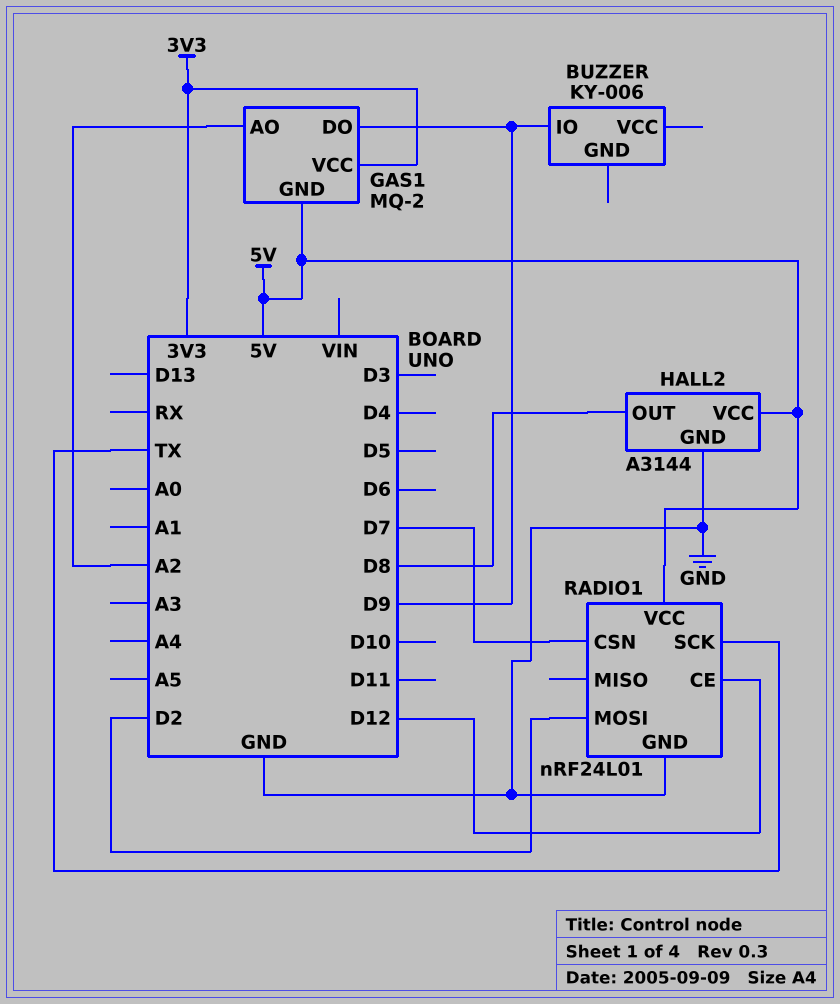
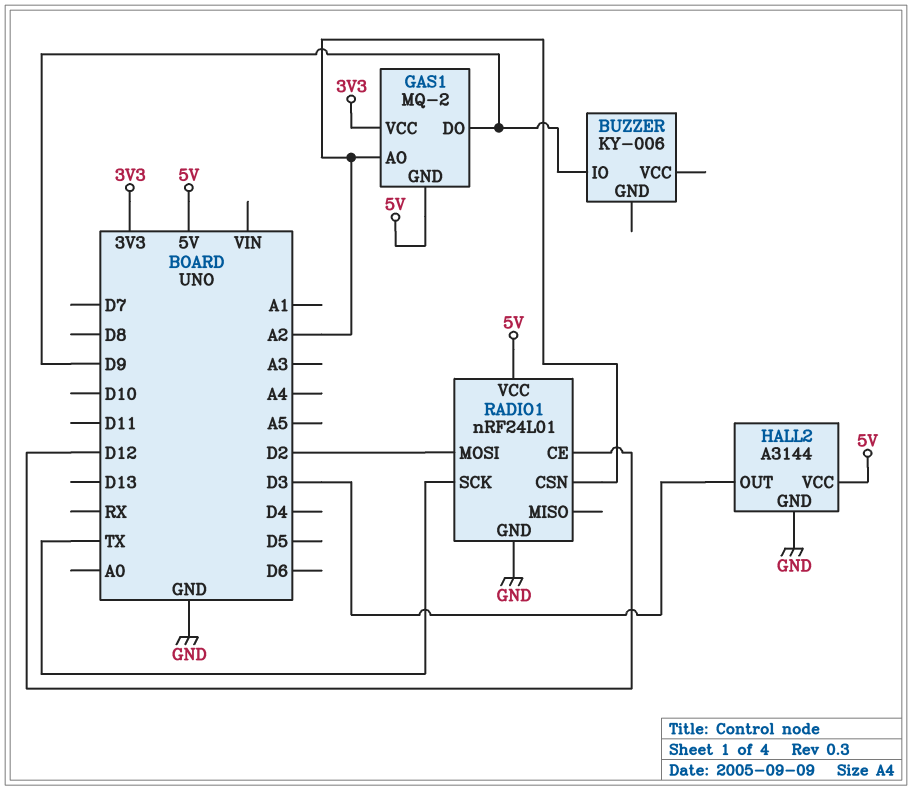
HALL2 pin OUT: D8 -> D3
RADIO1 pin CSN: D7 -> A2

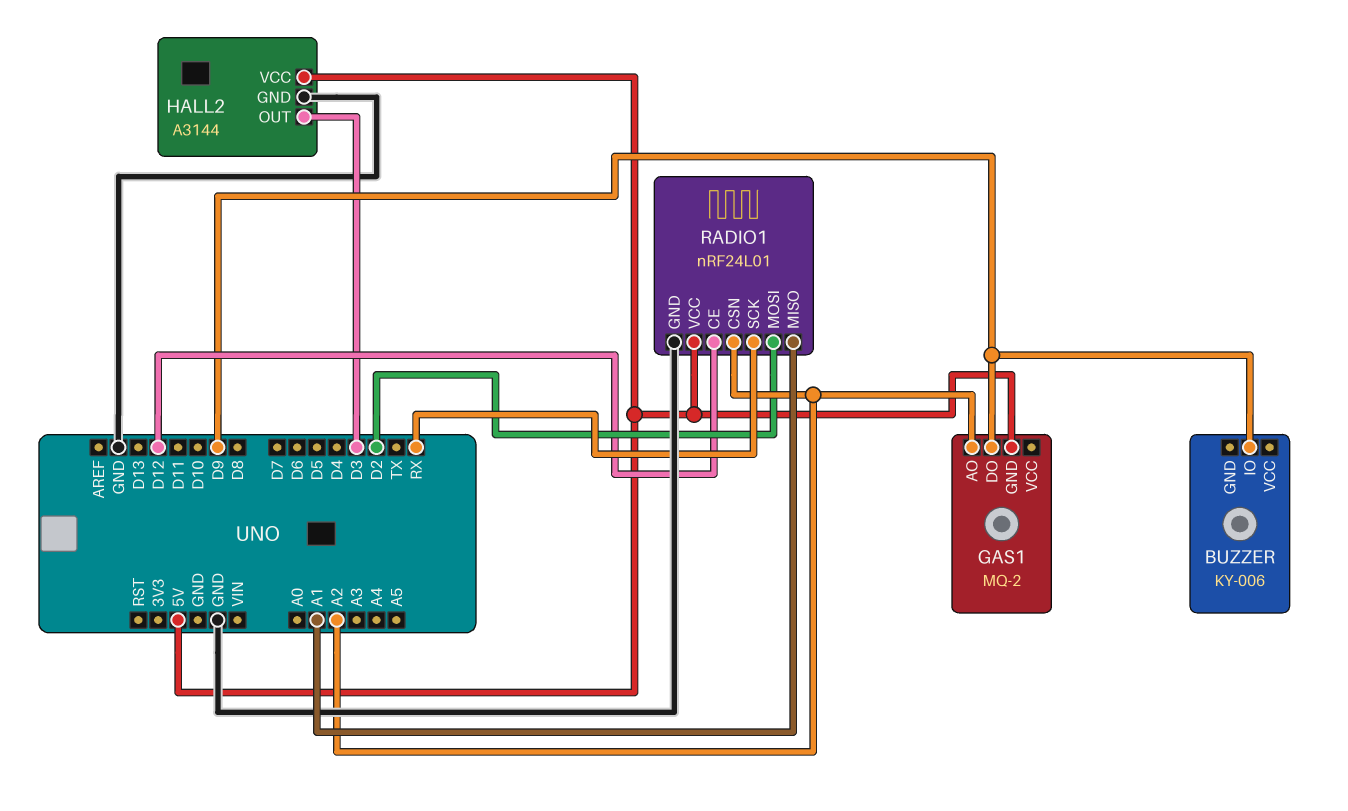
GAS1 pin VCC: 3V3 -> none
RADIO1 pin MISO: none -> A1
RADIO1 pin SCK: TX -> RX

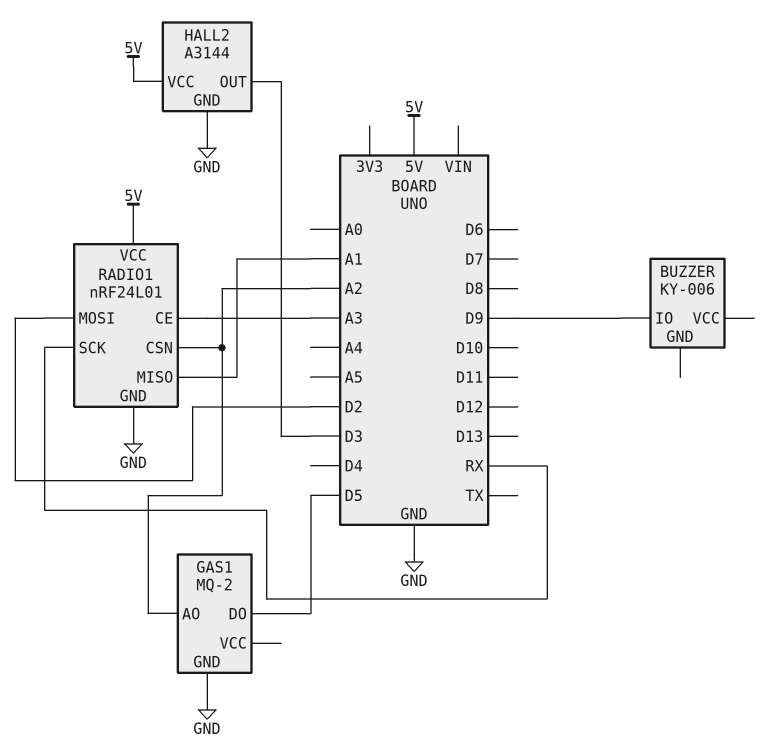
GAS1 pin DO: D9 -> D5
GAS1 pin GND: 5V -> GND
RADIO1 pin CE: D12 -> A3

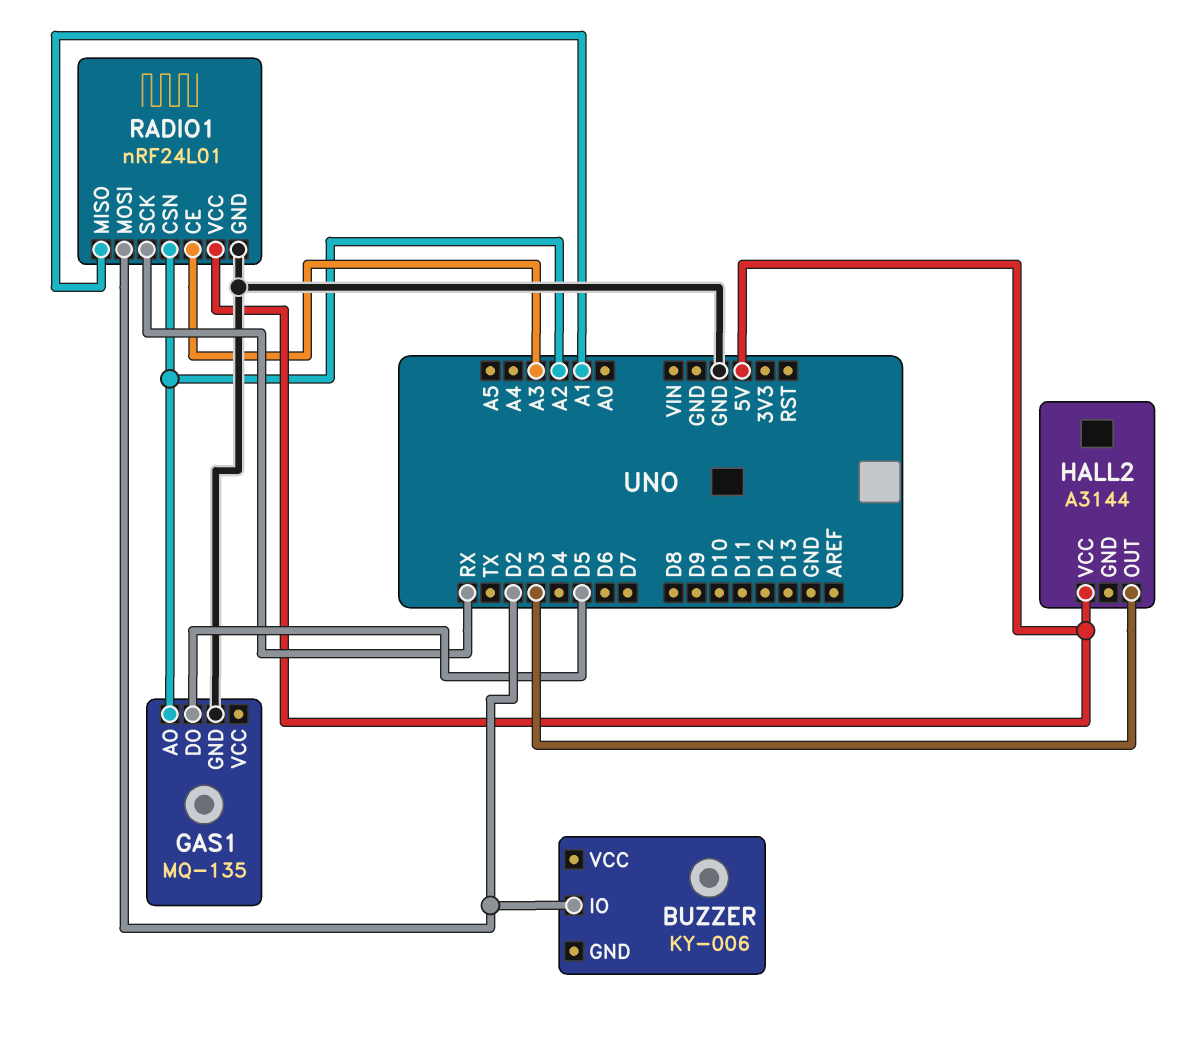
BUZZER pin IO: D9 -> D2
GAS1: MQ-2 -> MQ-135
HALL2 pin GND: GND -> none

